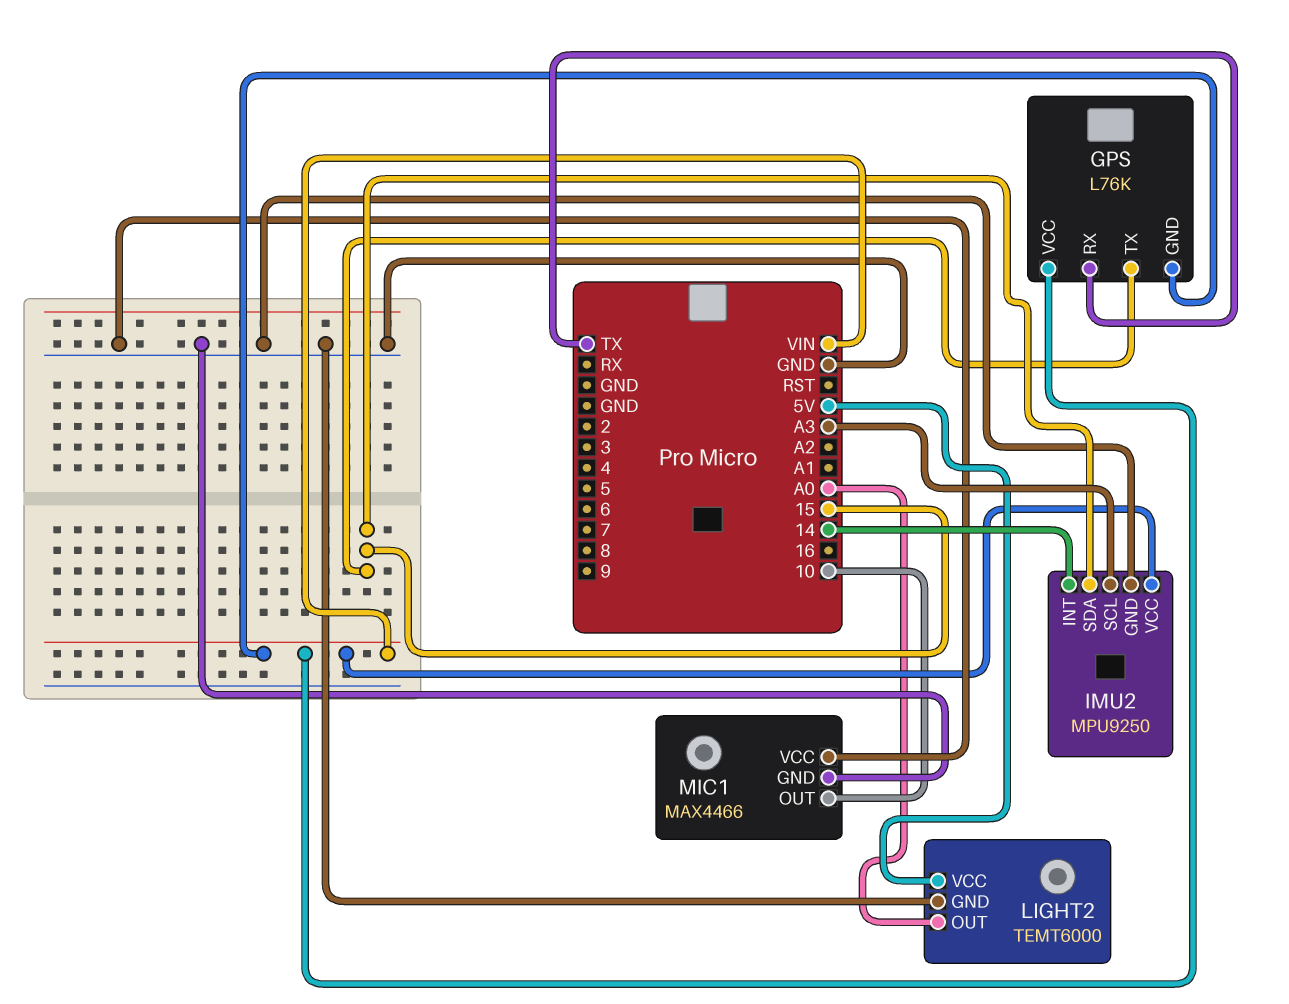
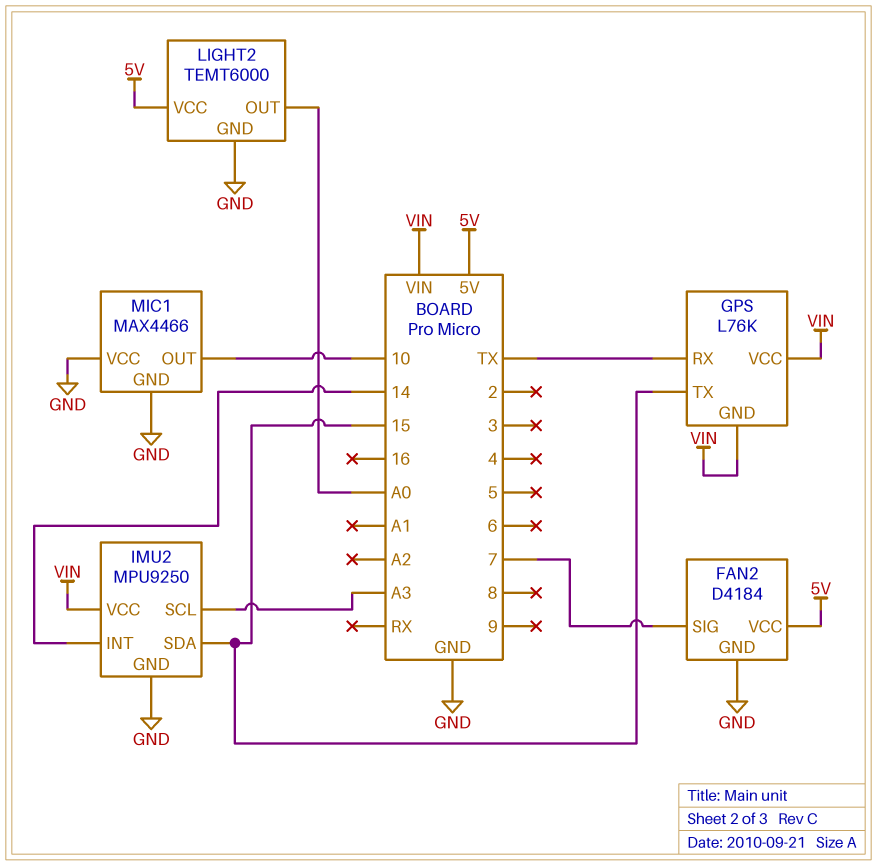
FAN2: none -> D4184
FAN2 pin GND: none -> GND
FAN2 pin SIG: none -> 7
FAN2 pin VCC: none -> 5V

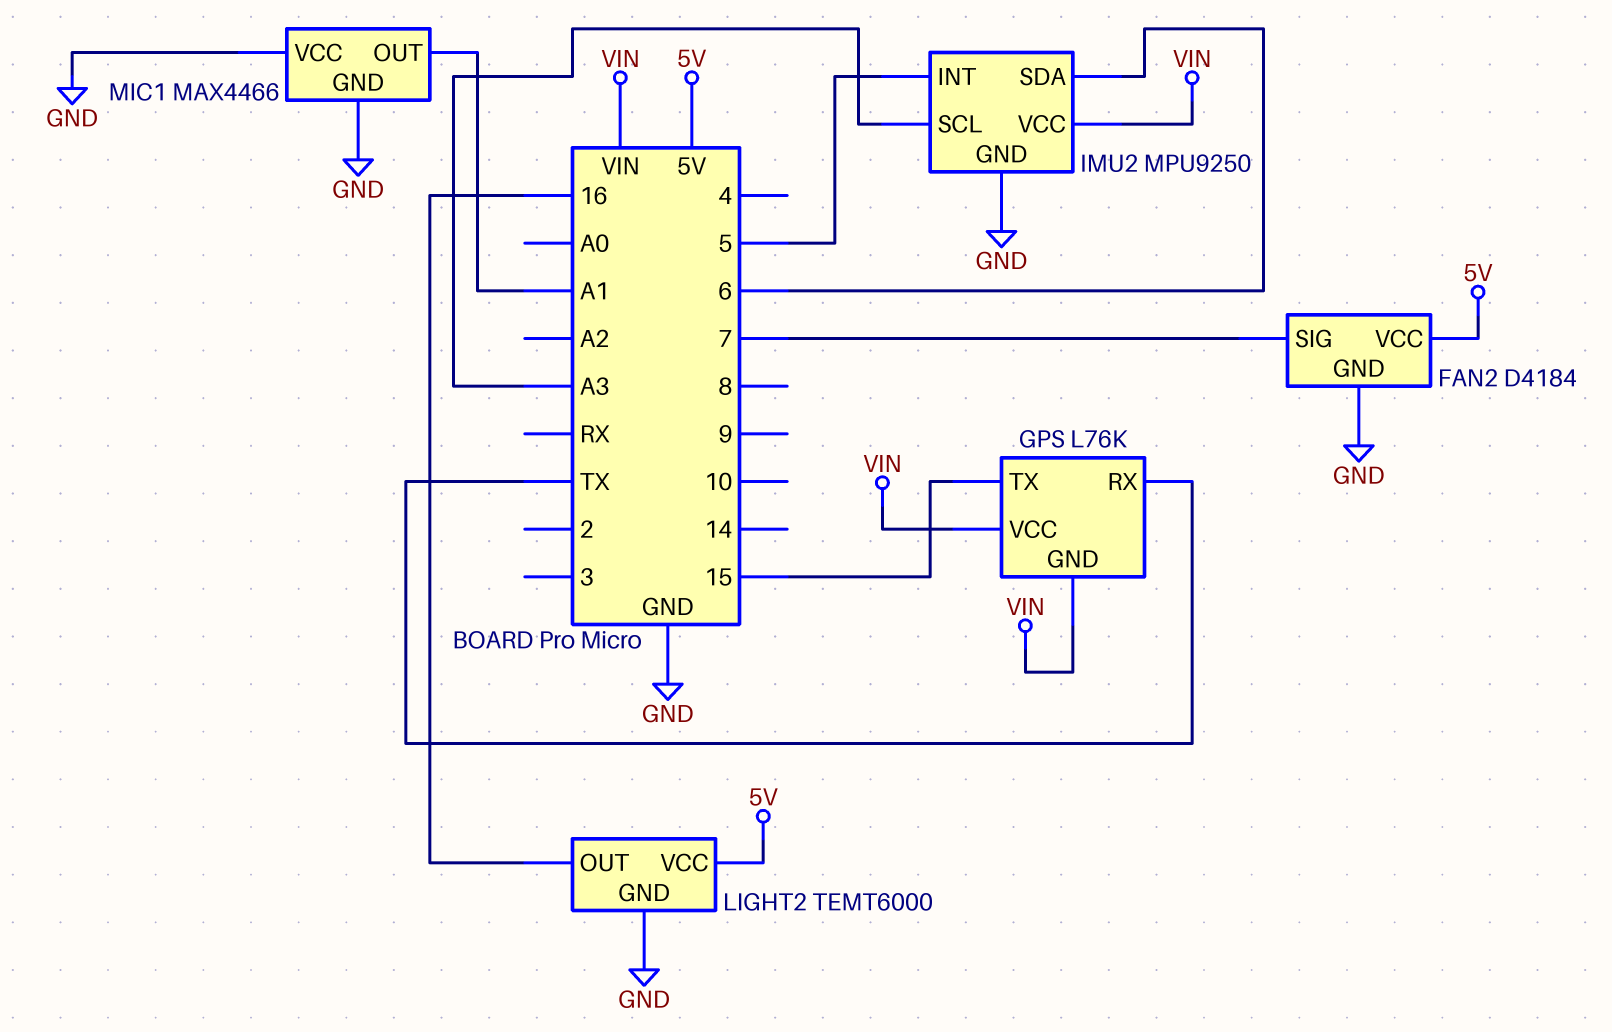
IMU2 pin INT: 14 -> 5
IMU2 pin SDA: 15 -> 6
LIGHT2 pin OUT: A0 -> 16
MIC1 pin OUT: 10 -> A1

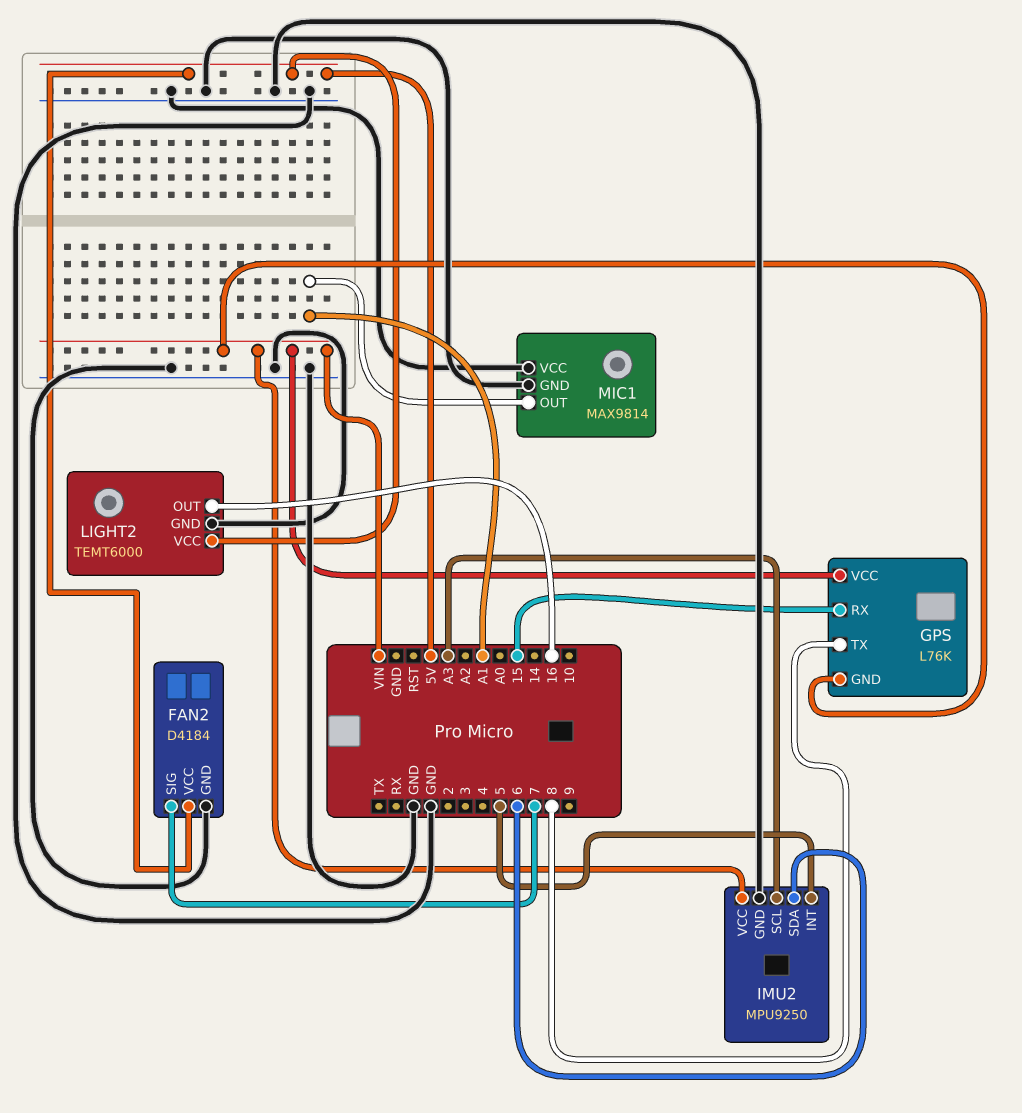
GPS pin RX: TX -> 15
GPS pin TX: 15 -> 8
MIC1: MAX4466 -> MAX9814

